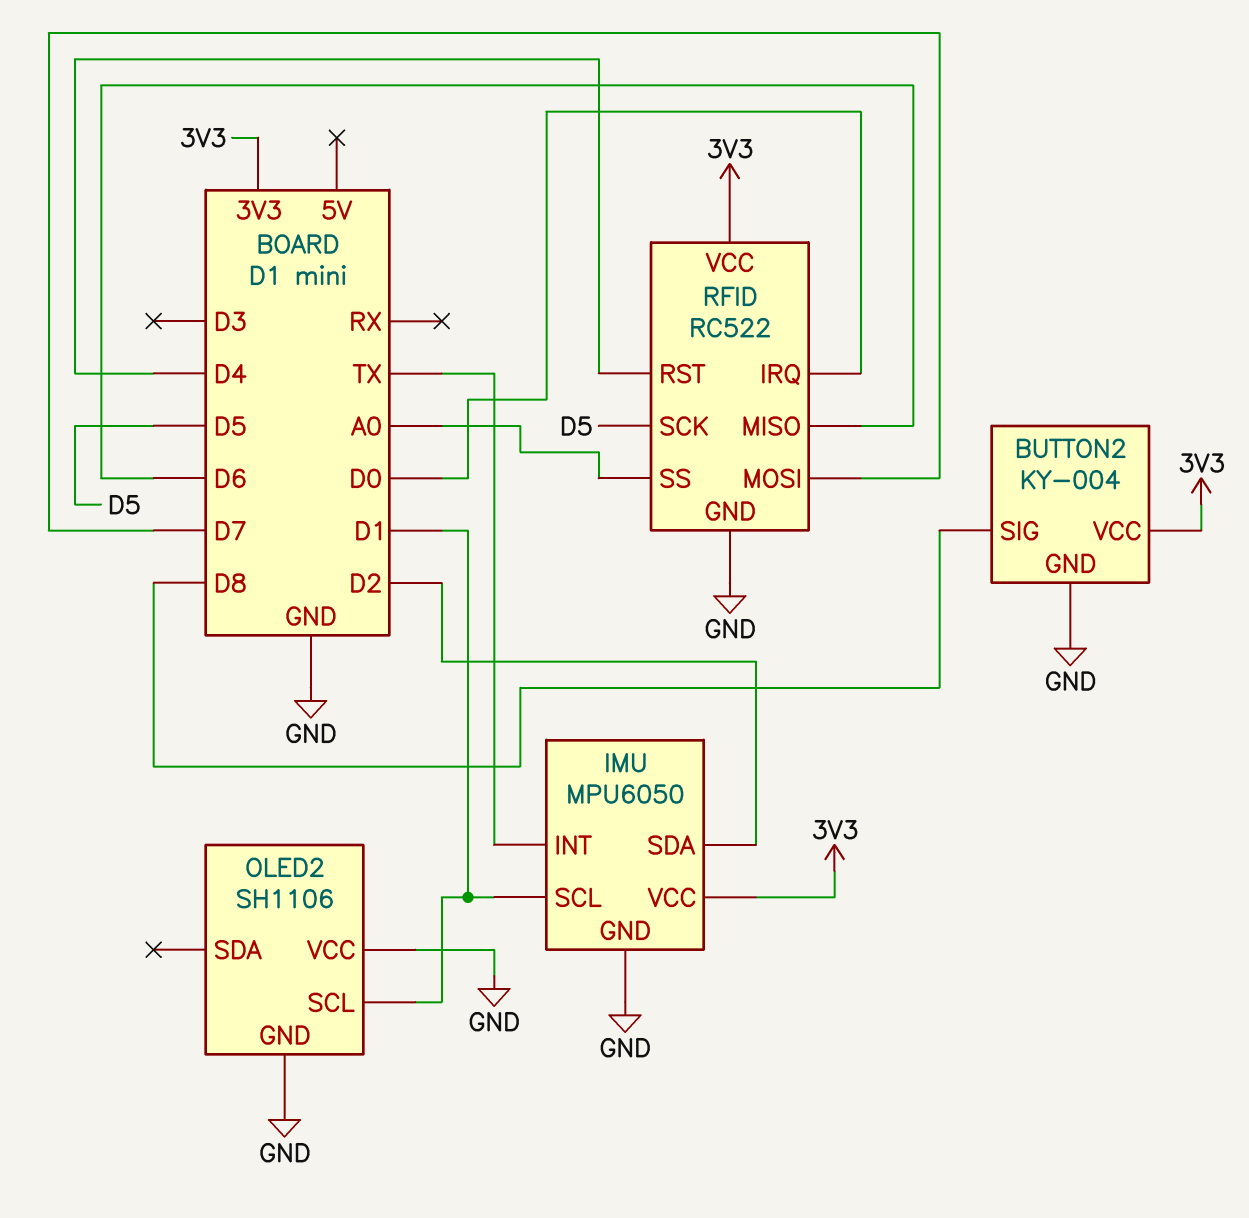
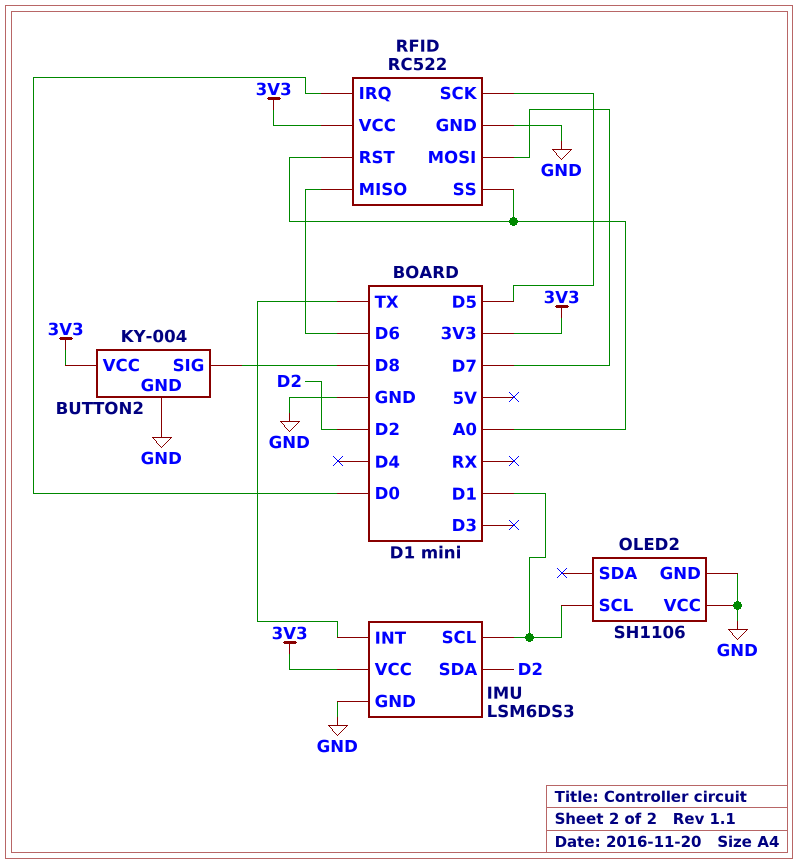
IMU: MPU6050 -> LSM6DS3
RFID pin RST: D4 -> A0

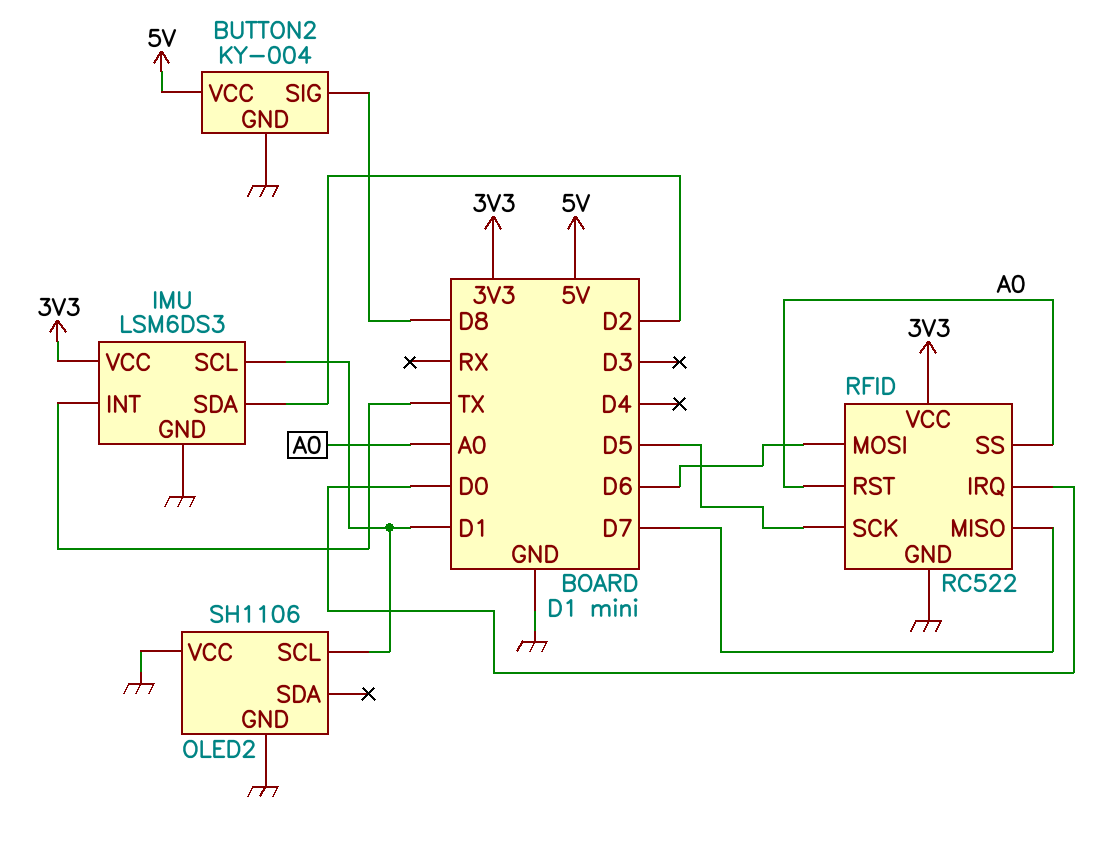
BUTTON2 pin VCC: 3V3 -> 5V
RFID pin MISO: D6 -> D7
RFID pin MOSI: D7 -> D6

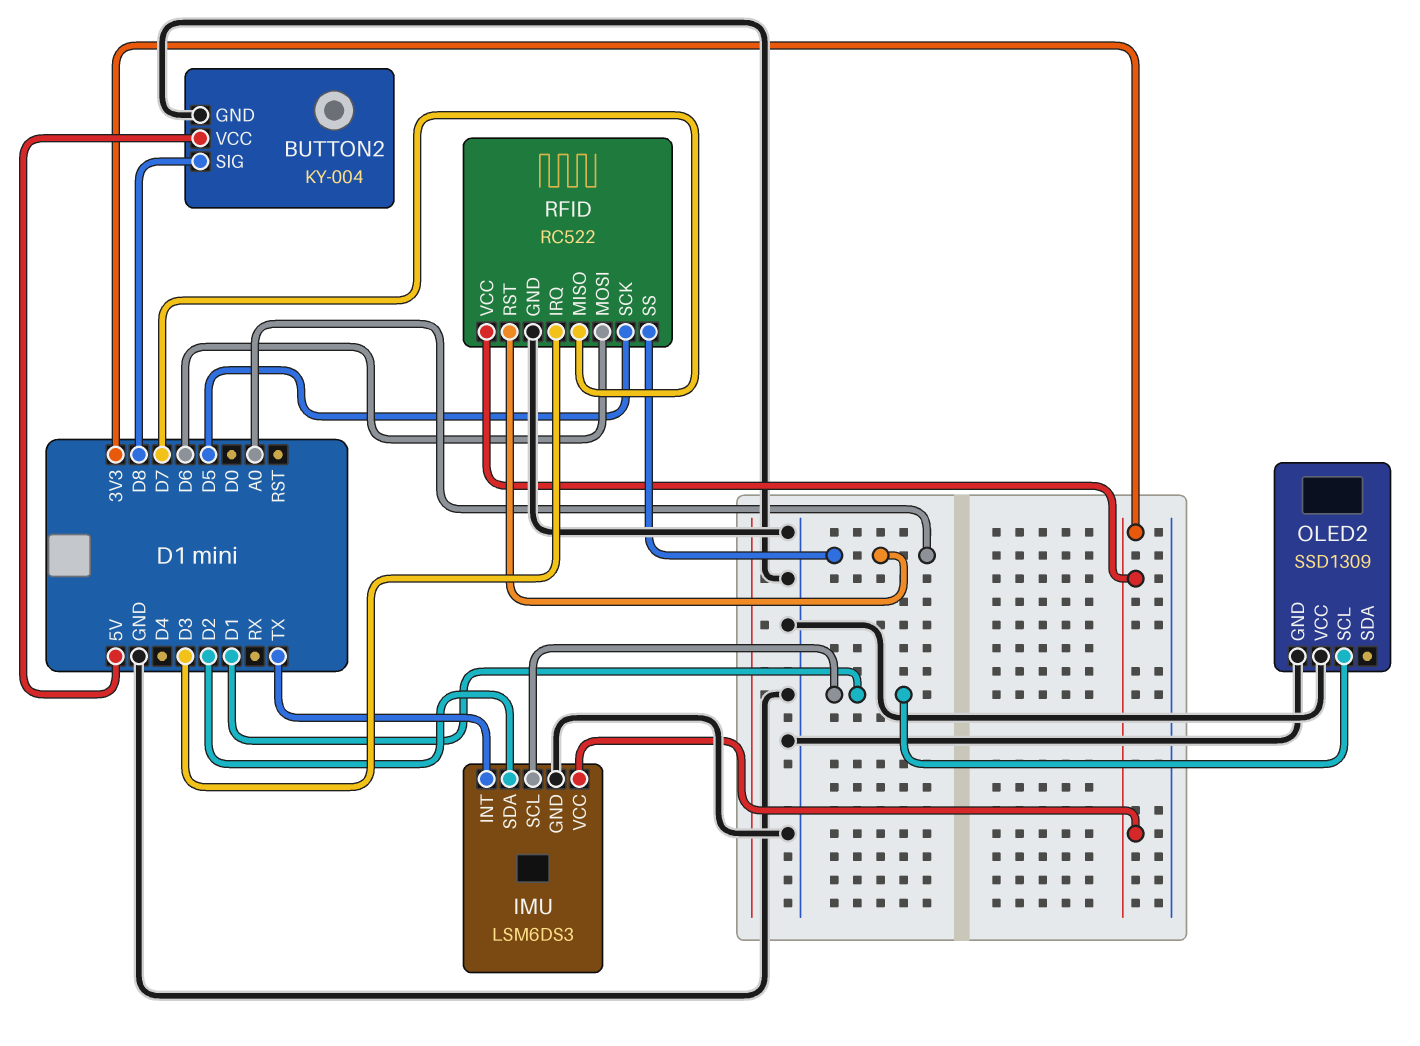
OLED2: SH1106 -> SSD1309
RFID pin IRQ: D0 -> D3

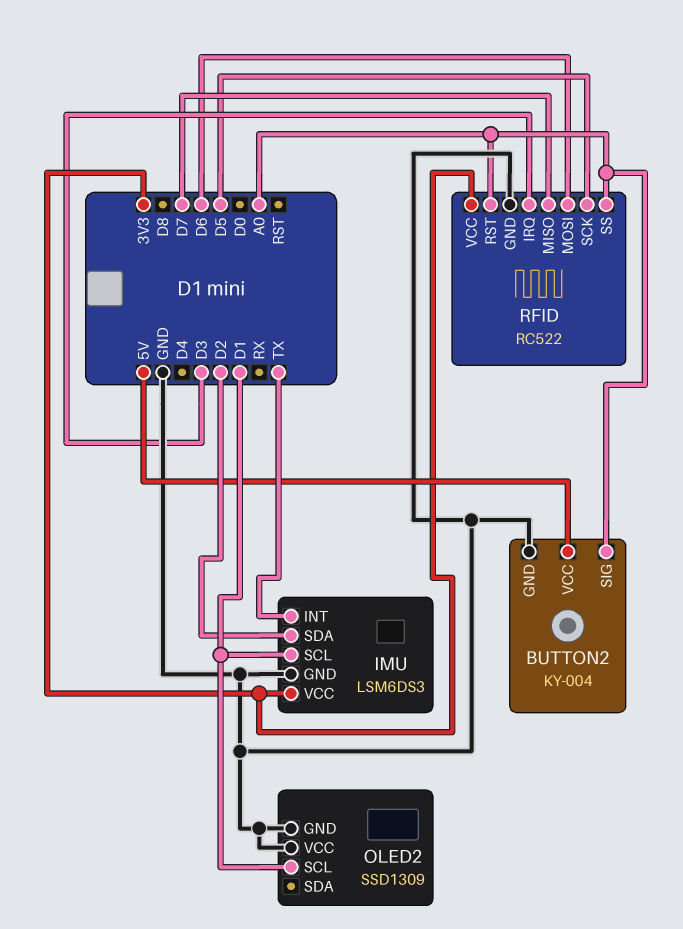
BUTTON2 pin SIG: D8 -> A0

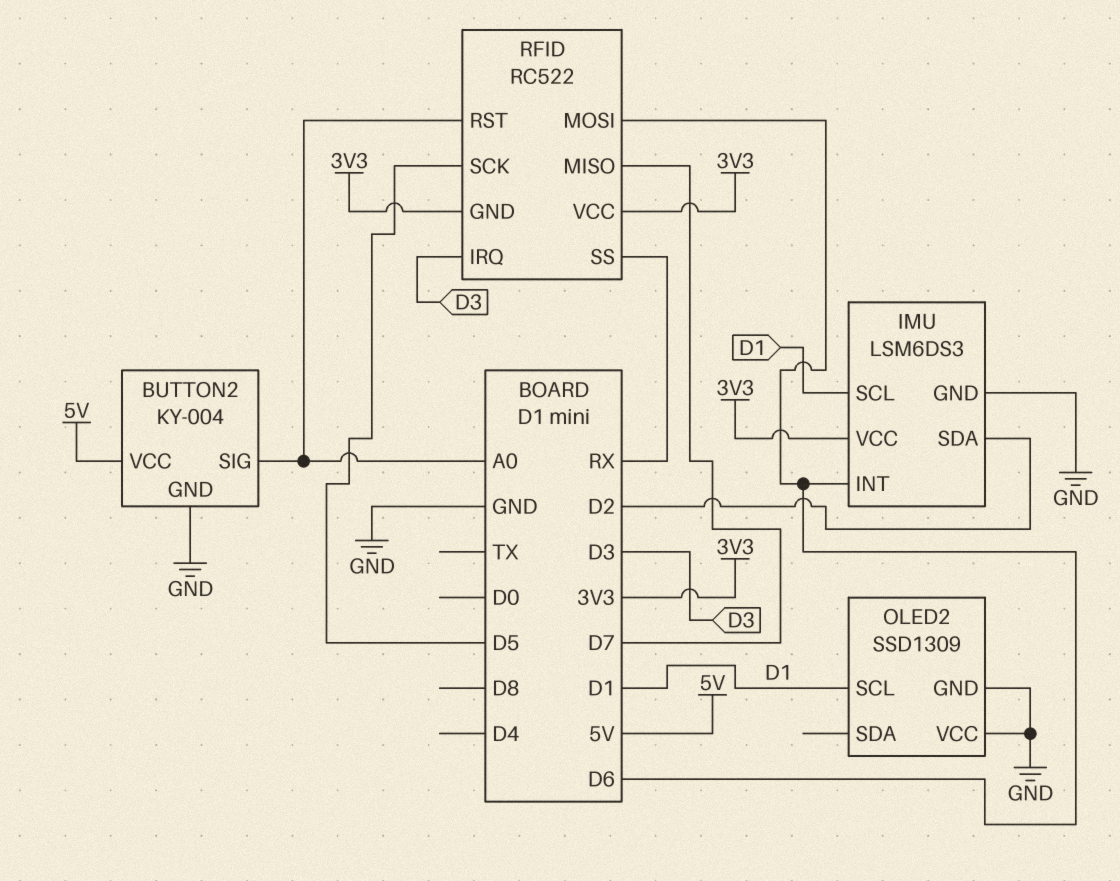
IMU pin INT: TX -> D6
RFID pin GND: GND -> 3V3
RFID pin SS: A0 -> RX

